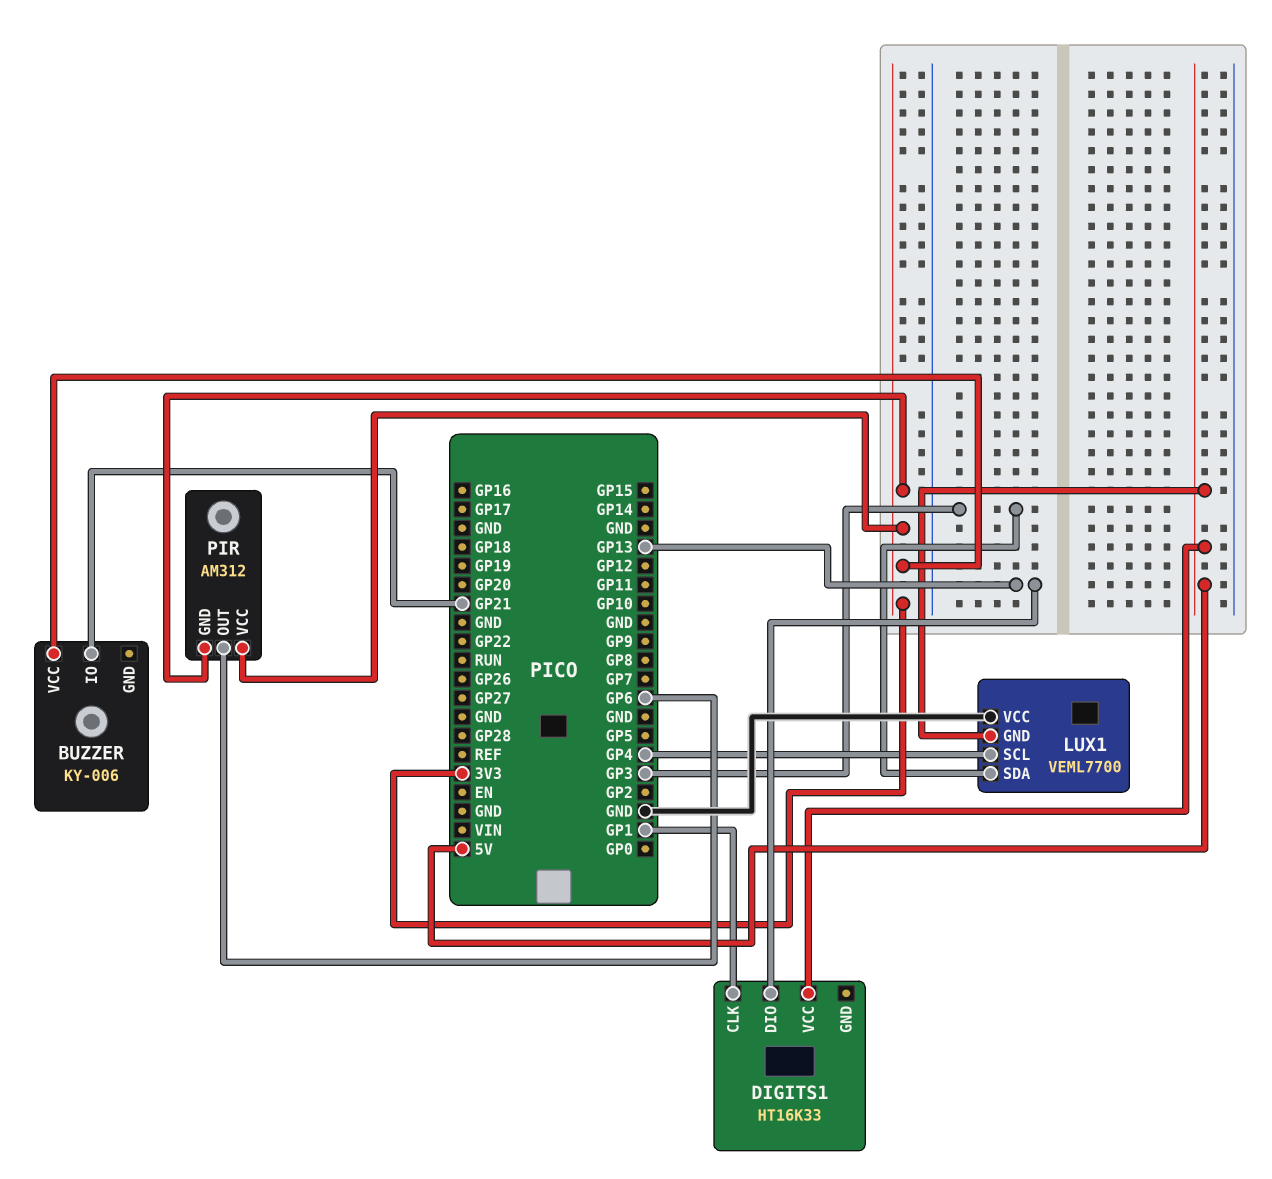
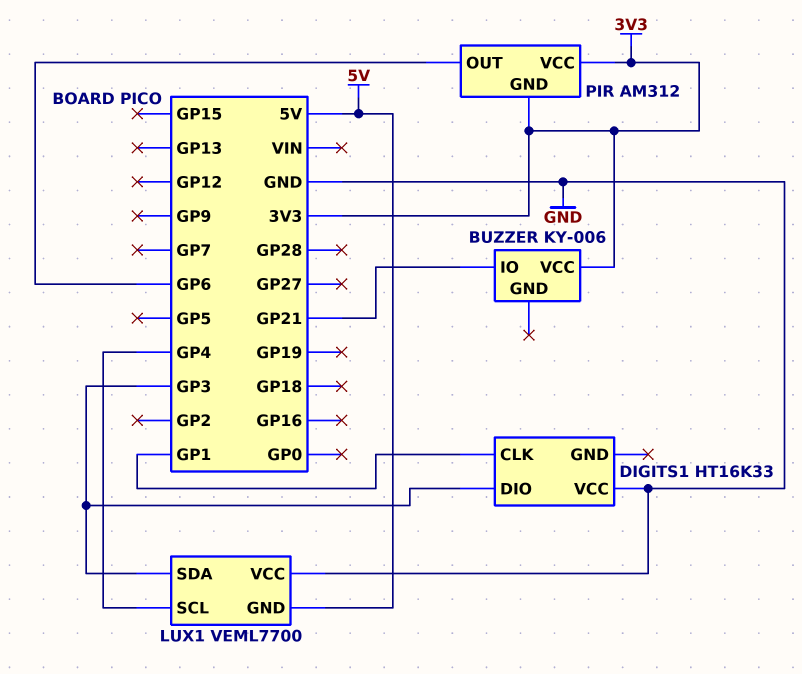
DIGITS1 pin DIO: GP13 -> GP3
DIGITS1 pin VCC: 5V -> GND

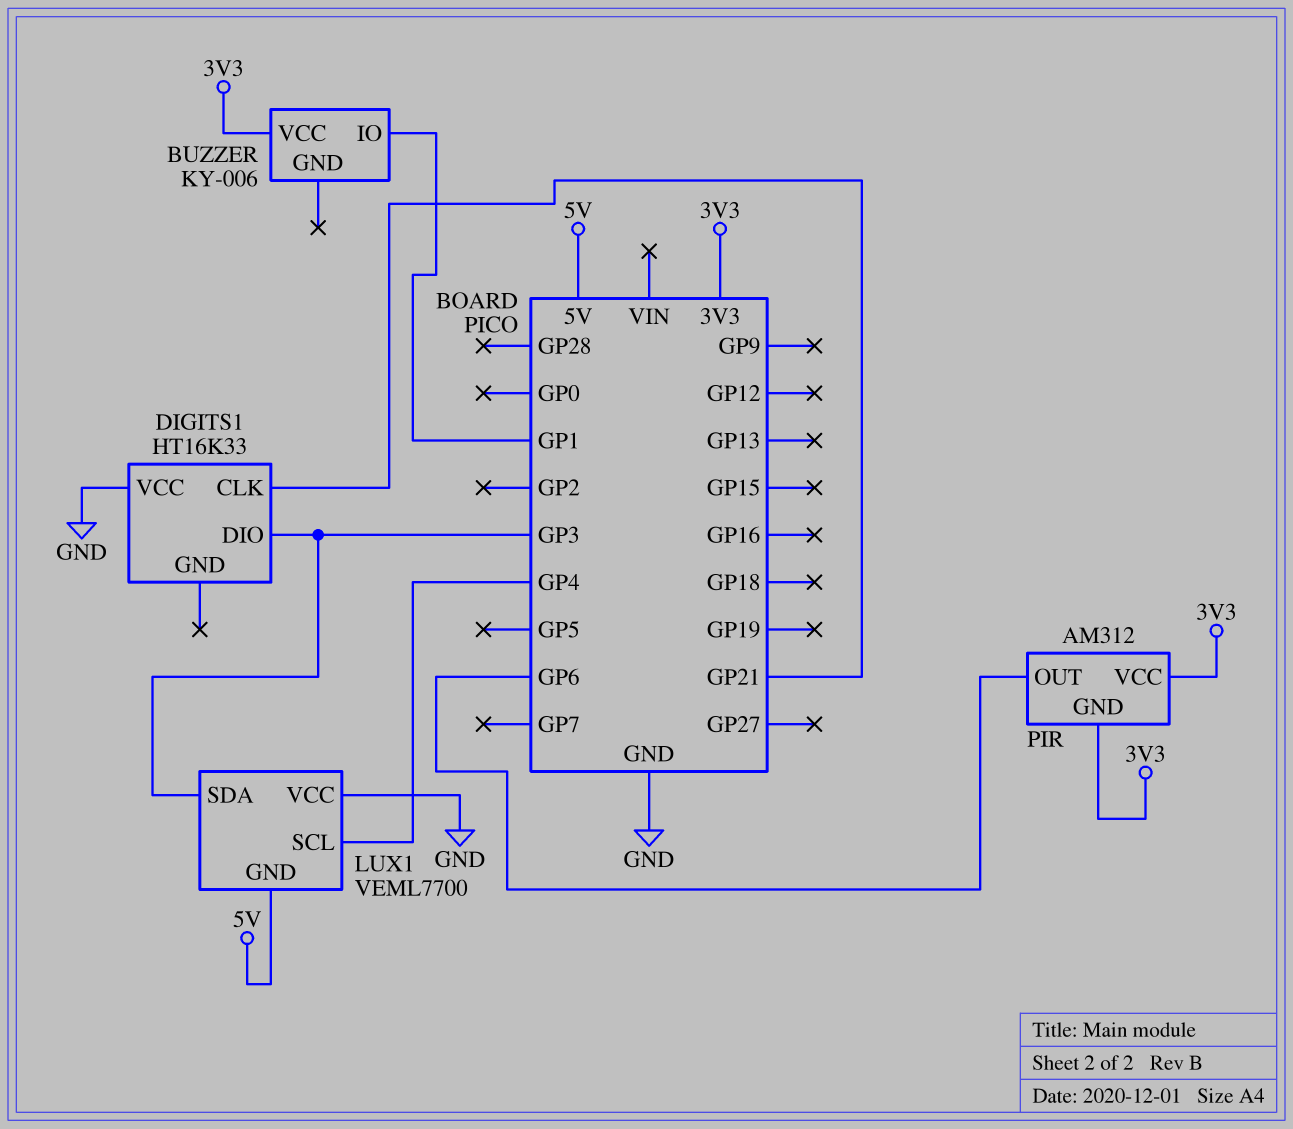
BUZZER pin IO: GP21 -> GP1
DIGITS1 pin CLK: GP1 -> GP21

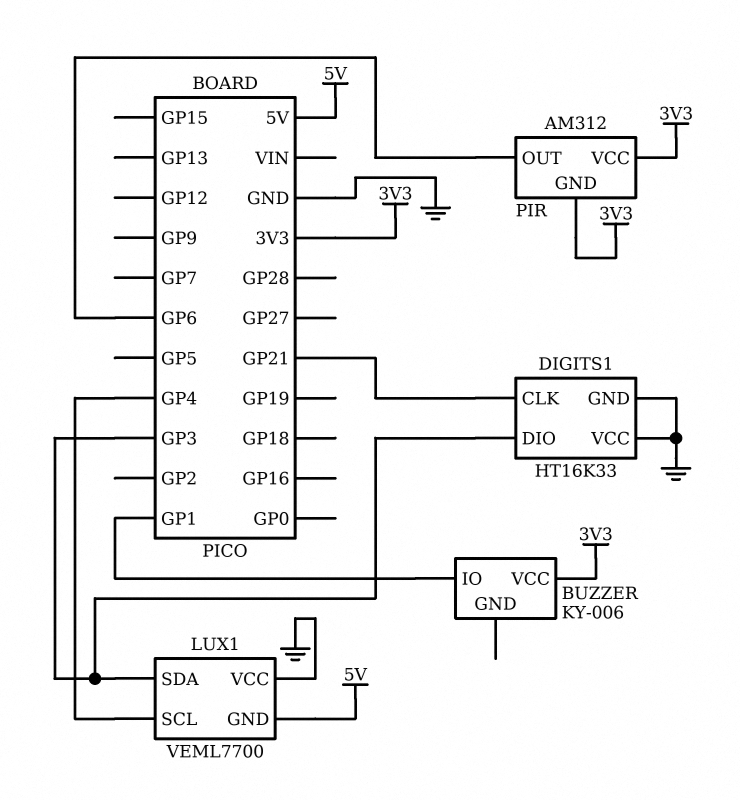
DIGITS1 pin GND: none -> GND

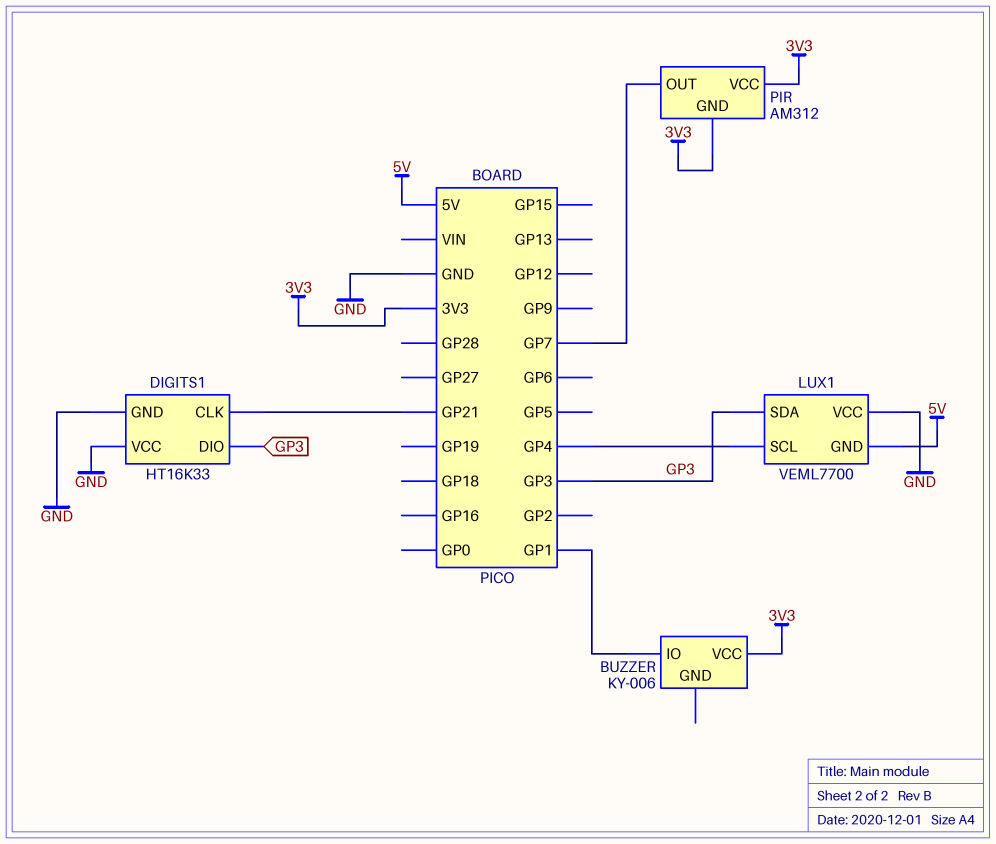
PIR pin OUT: GP6 -> GP7

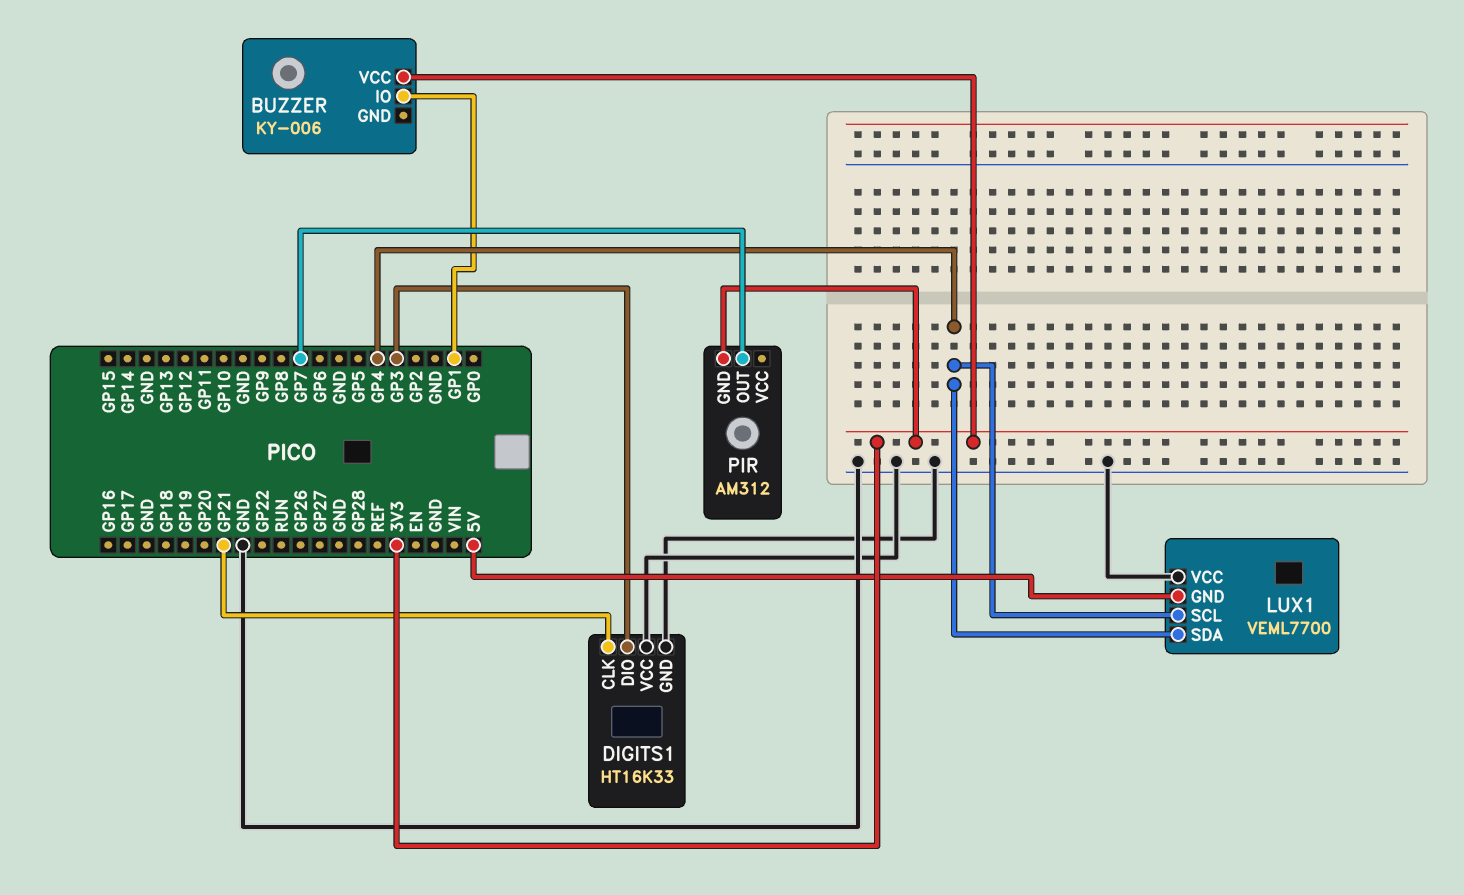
LUX1 pin SDA: GP3 -> GP4
PIR pin VCC: 3V3 -> none

